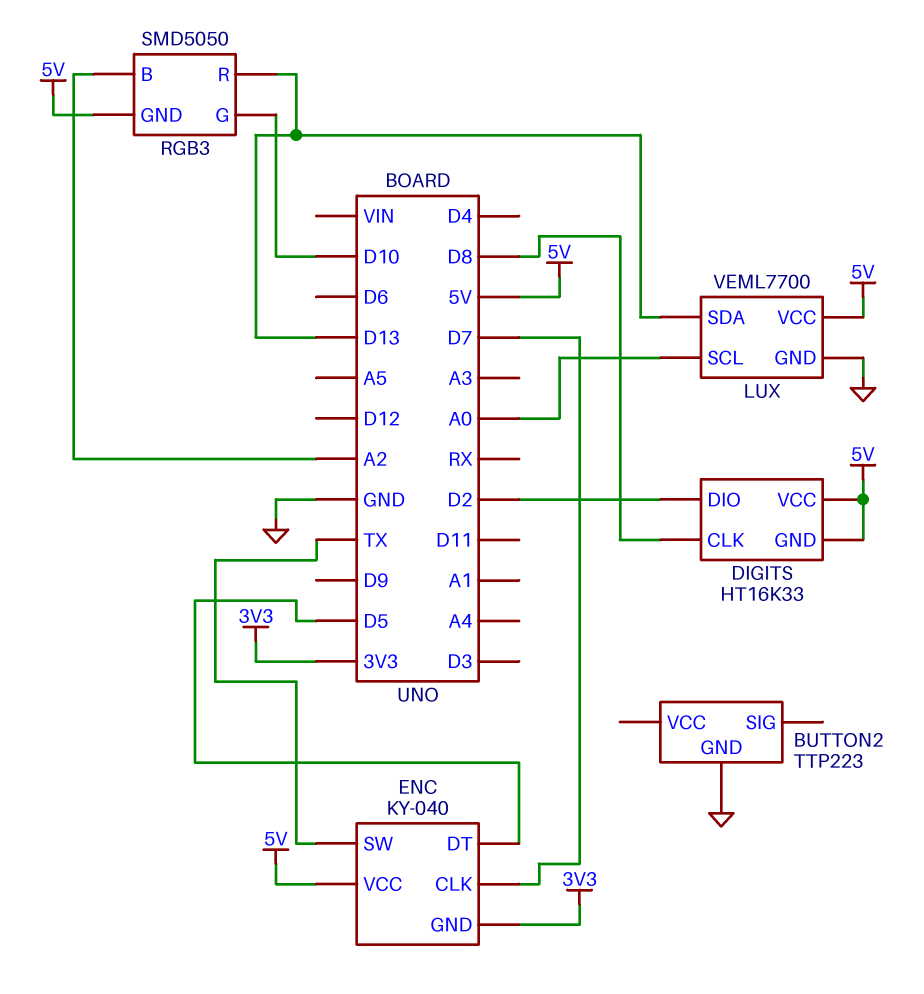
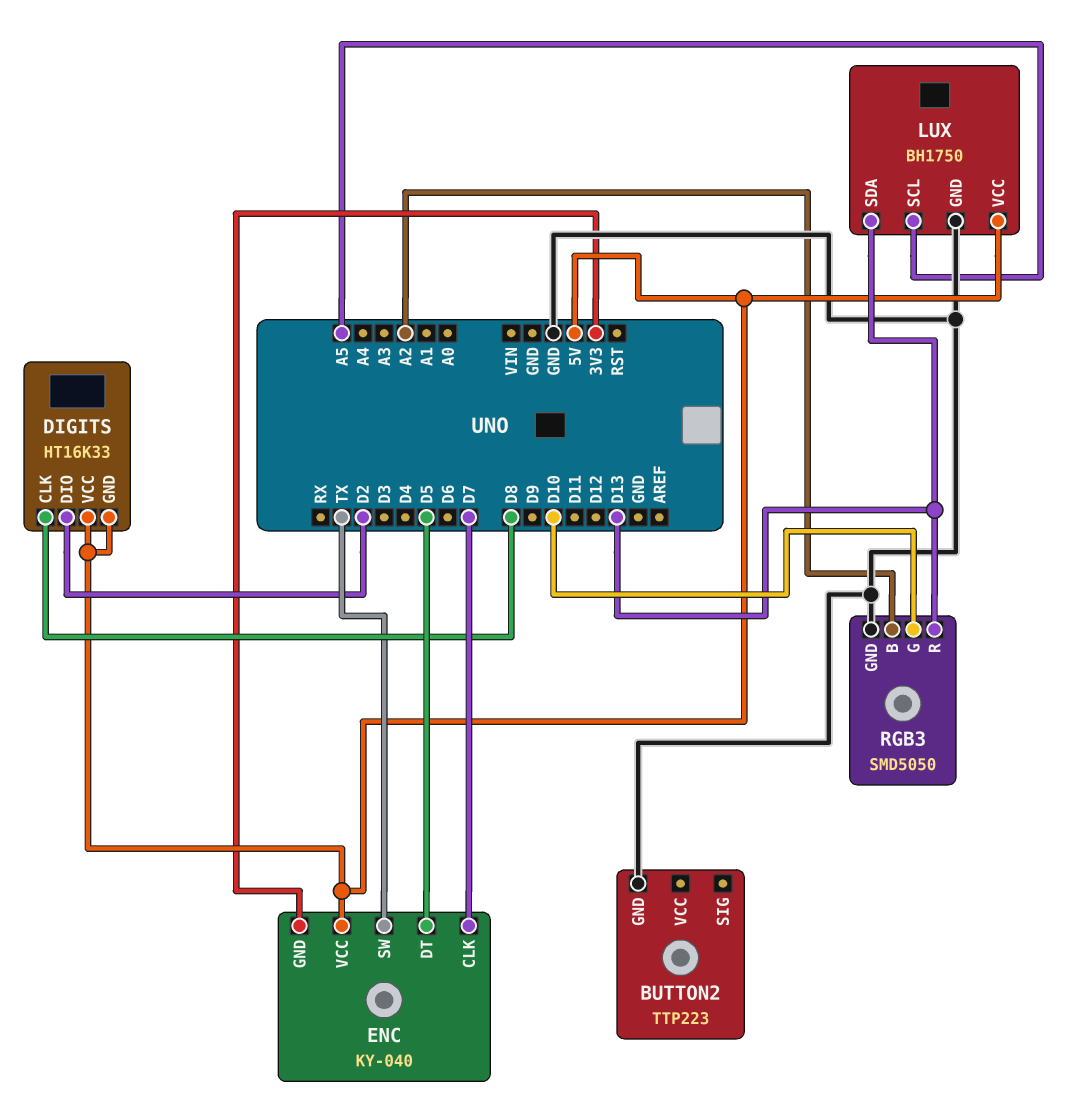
LUX: VEML7700 -> BH1750
LUX pin SCL: A0 -> A5
RGB3 pin GND: 5V -> GND

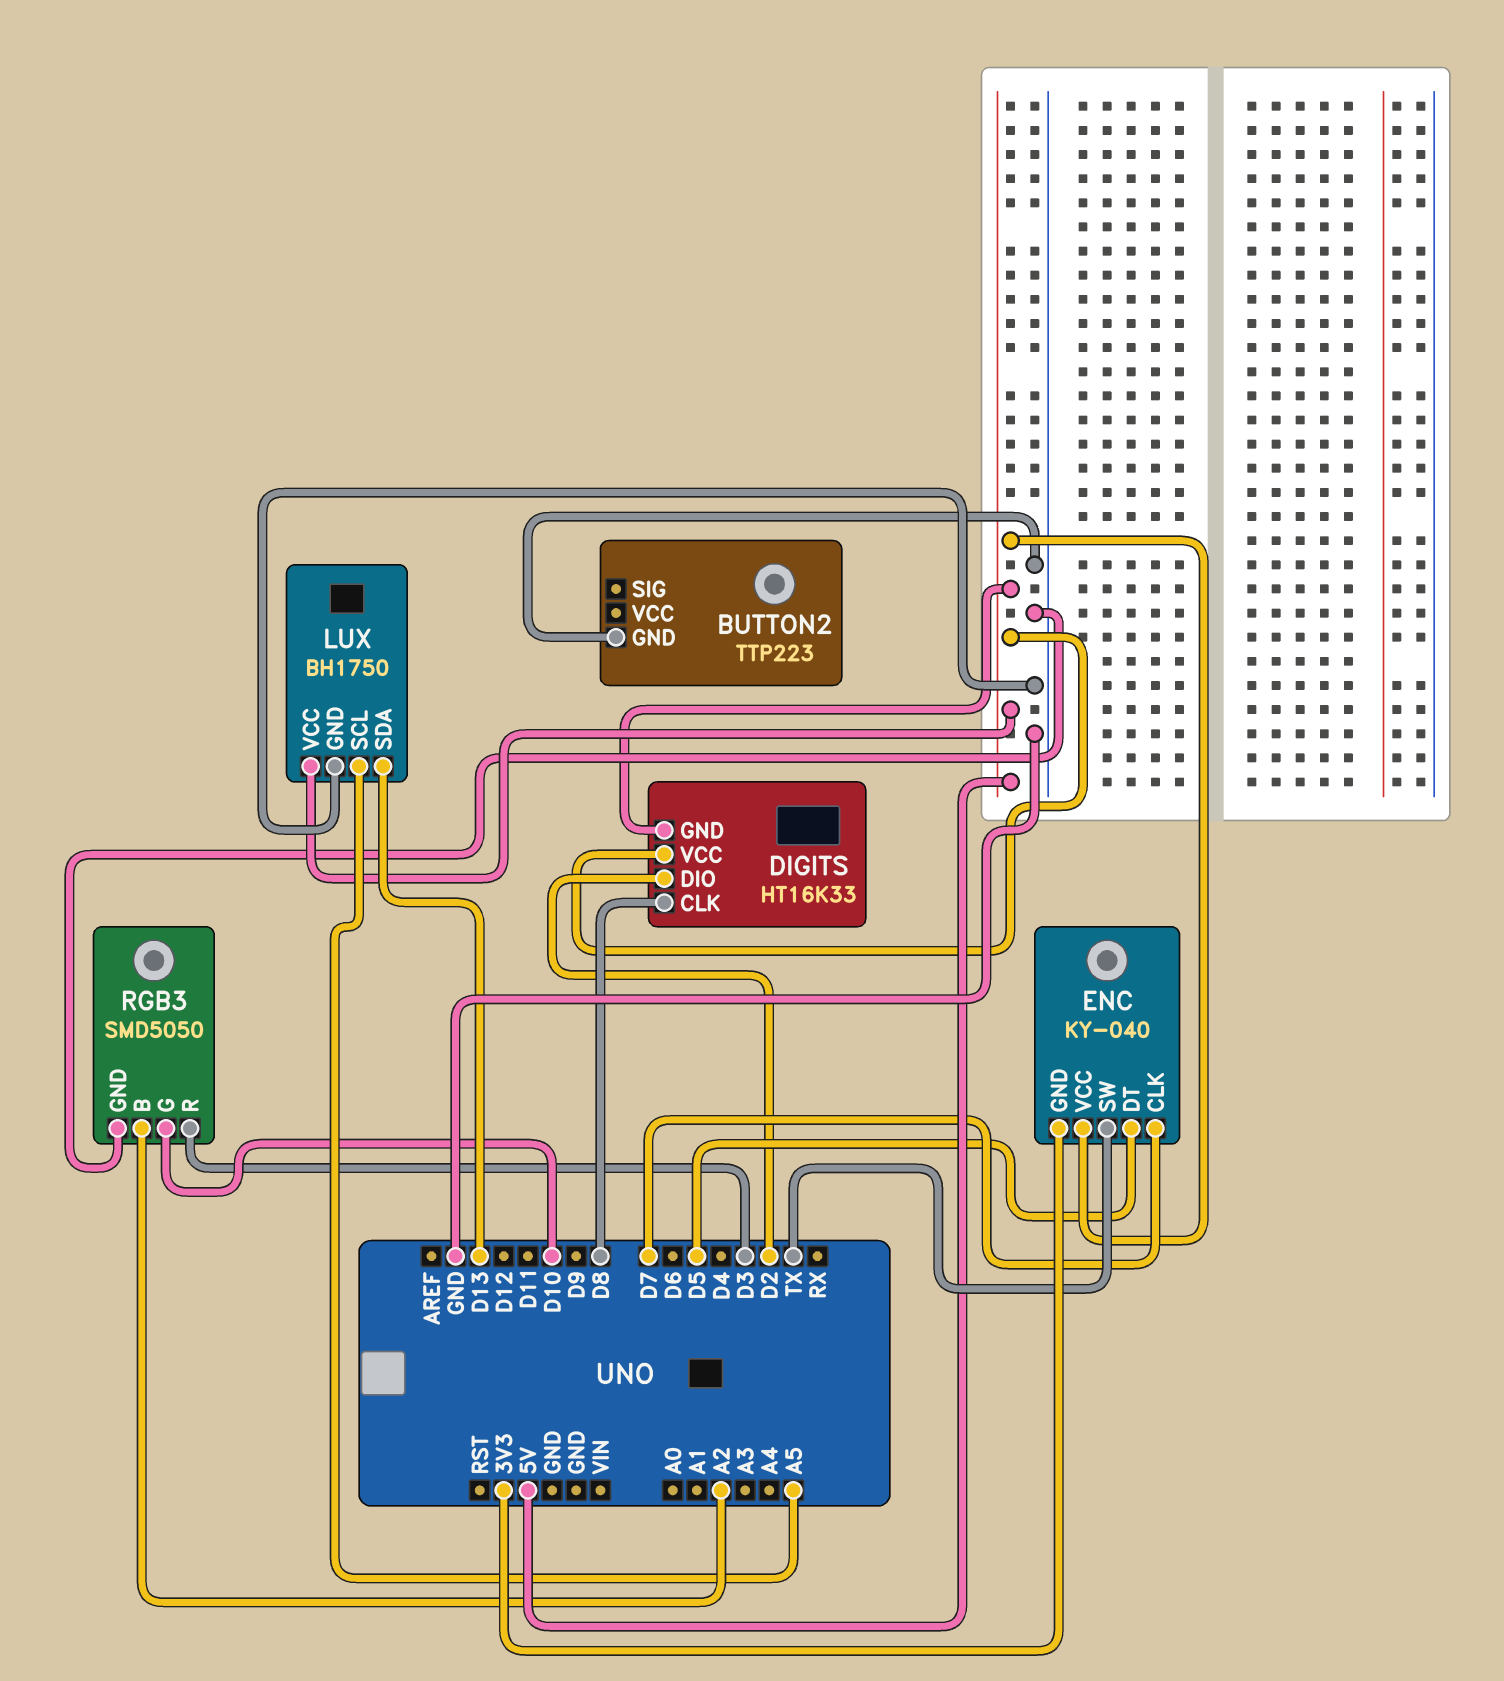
RGB3 pin R: D13 -> D3

